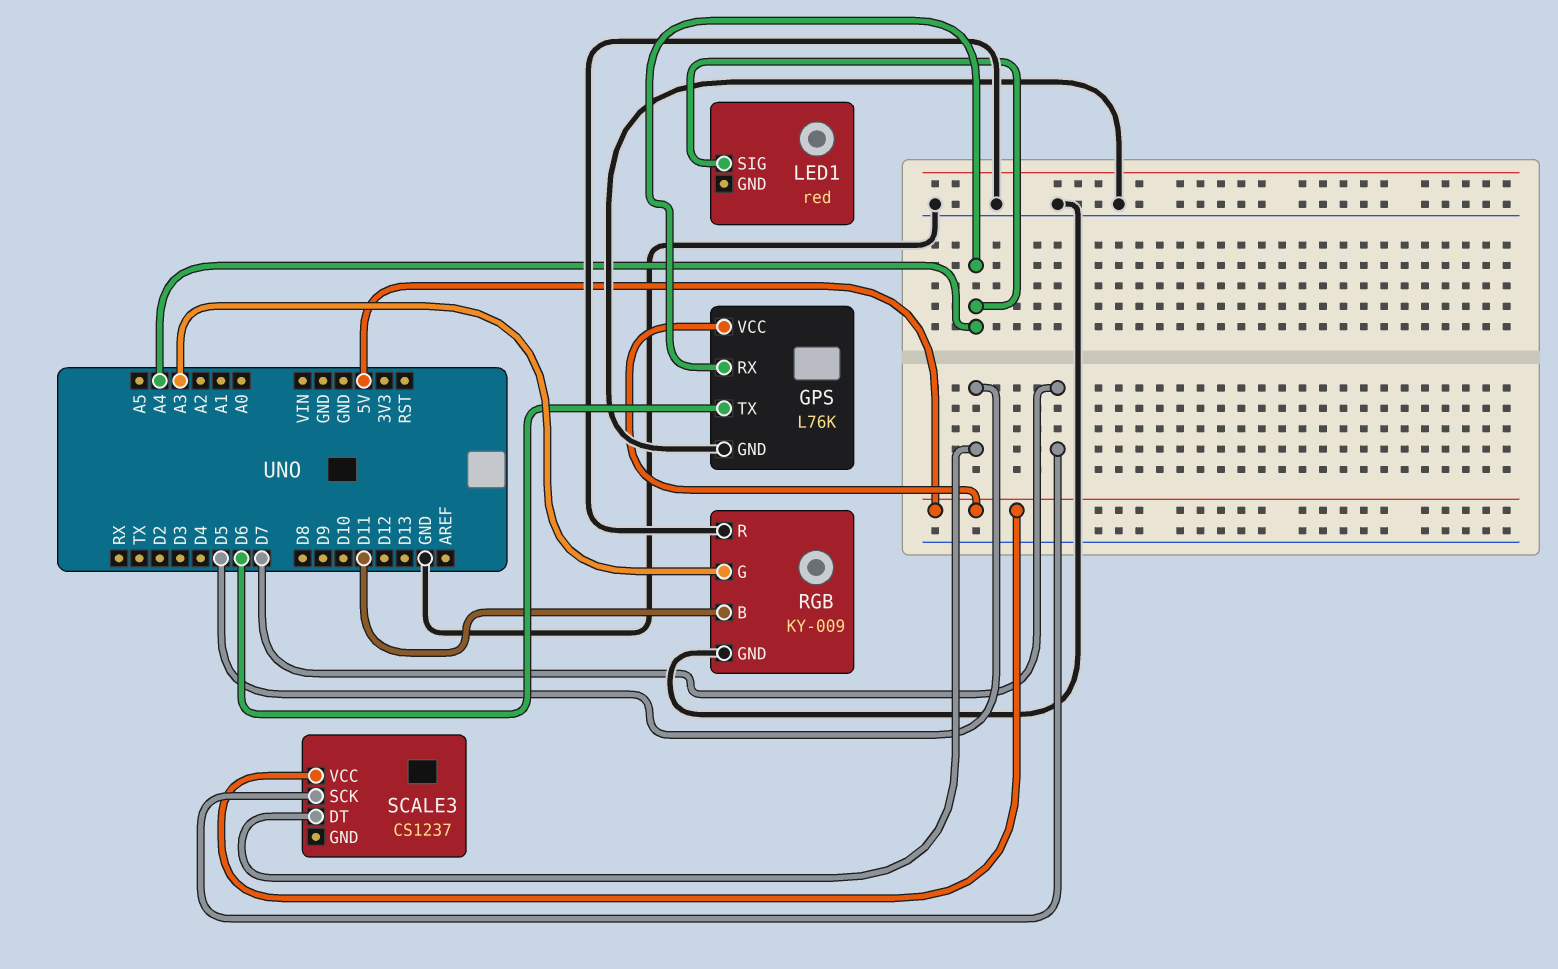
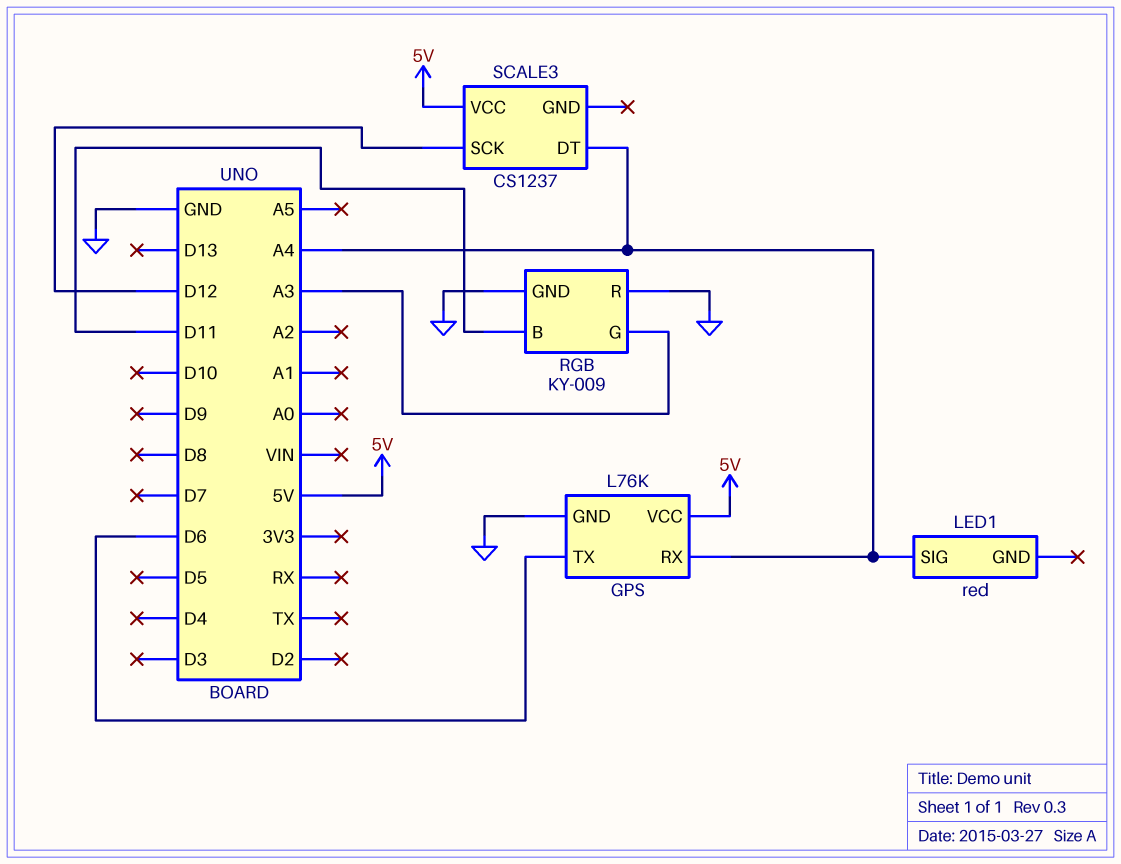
SCALE3 pin DT: D5 -> A4
SCALE3 pin SCK: D7 -> D12

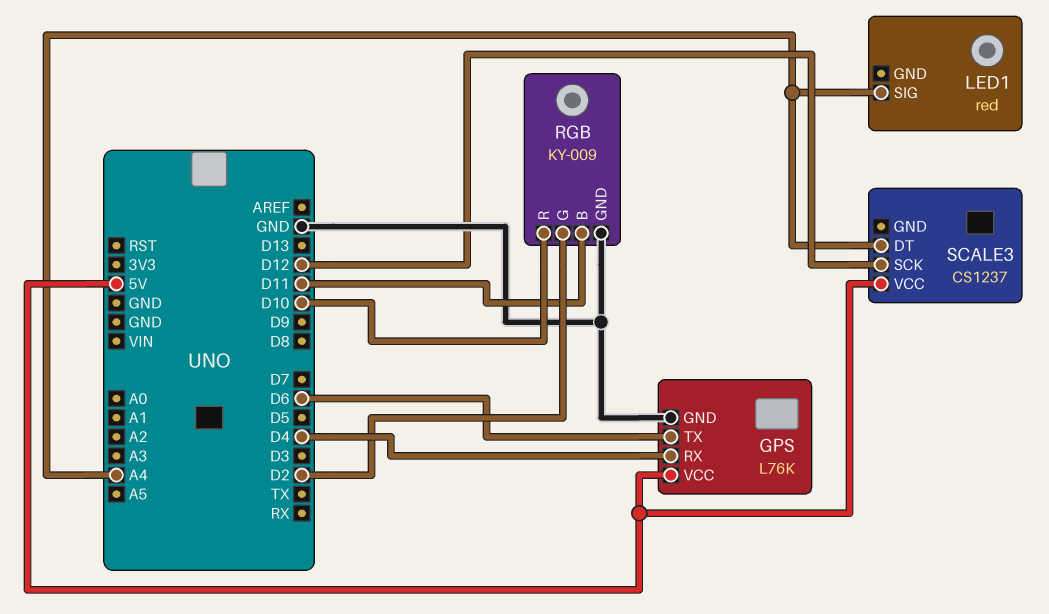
GPS pin RX: A4 -> D4
RGB pin G: A3 -> D2
RGB pin R: GND -> D10

